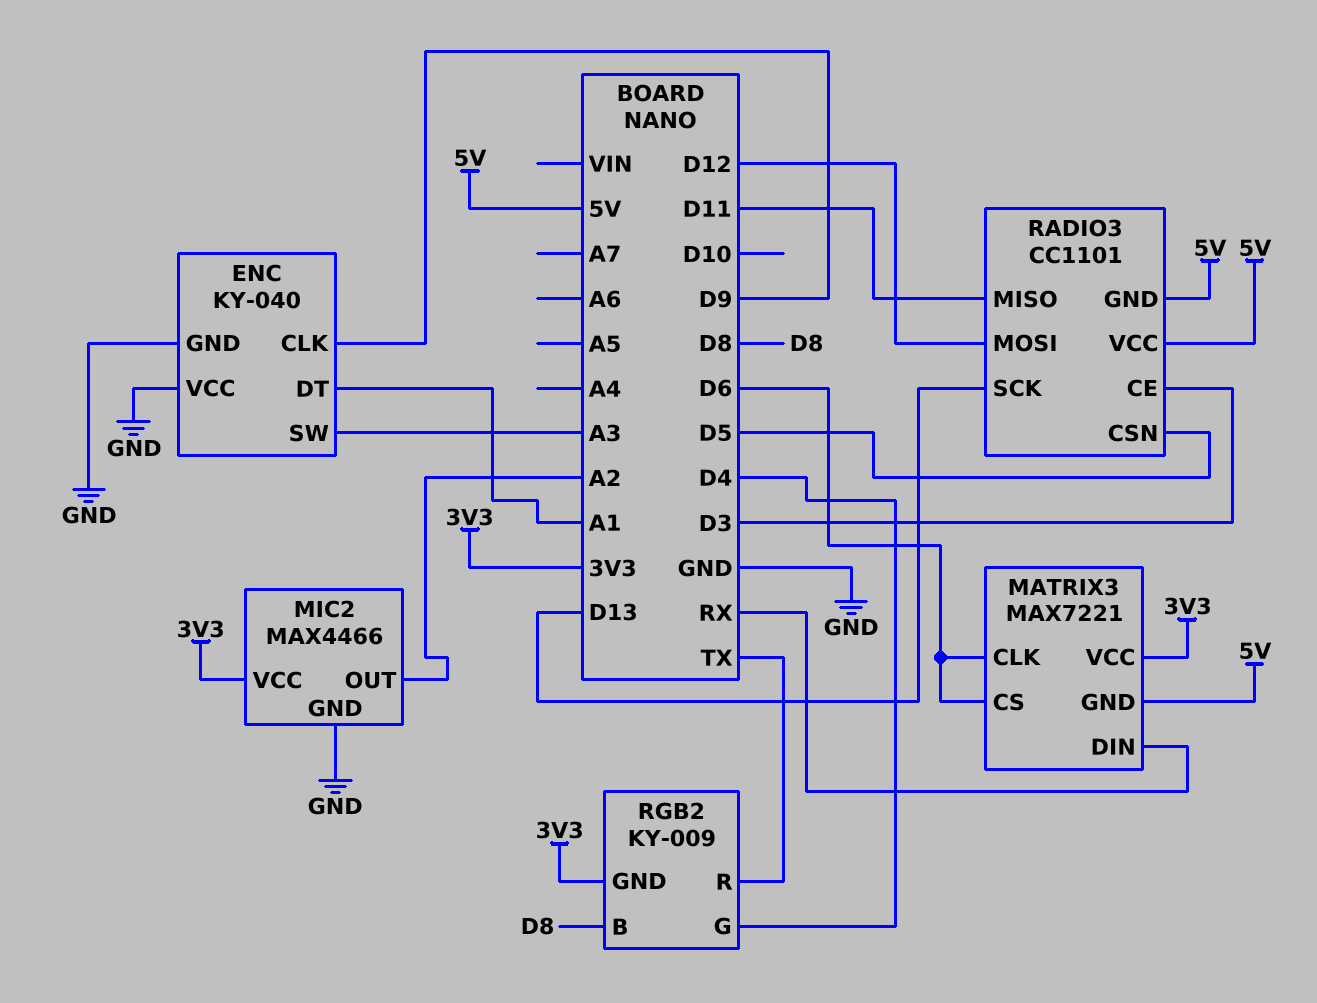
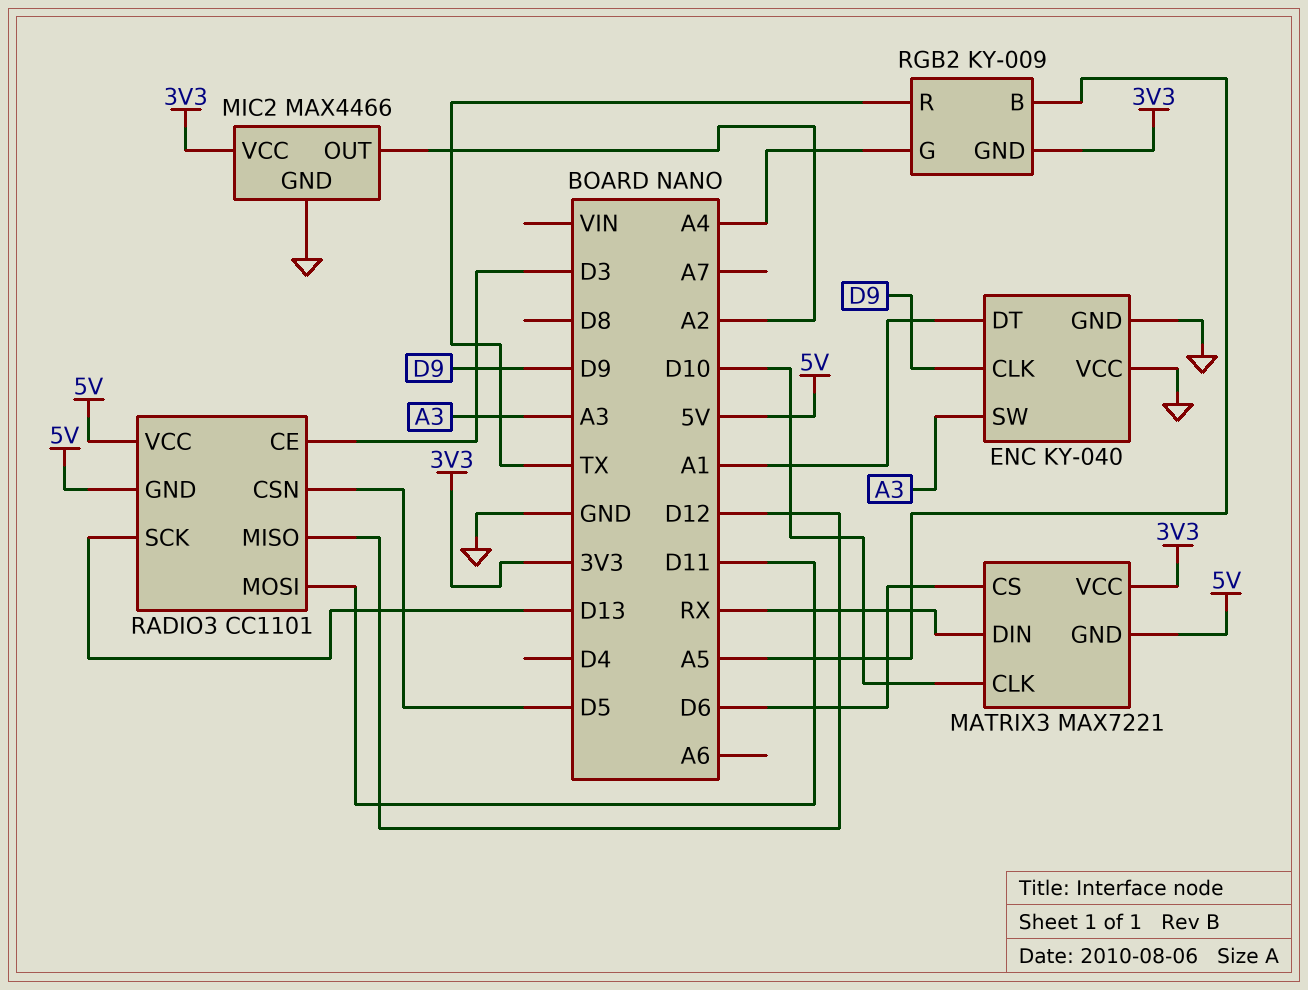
MATRIX3 pin CLK: D6 -> D10
RADIO3 pin MISO: D11 -> D12
RADIO3 pin MOSI: D12 -> D11
RGB2 pin B: D8 -> A5
RGB2 pin G: D4 -> A4

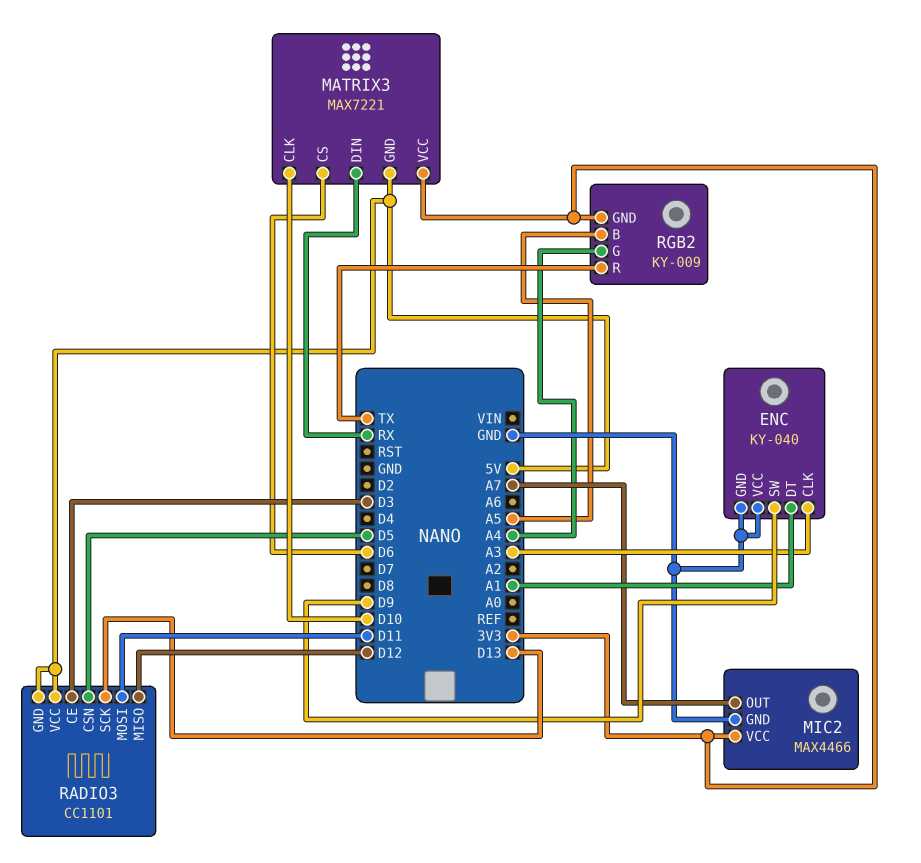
ENC pin CLK: D9 -> A3
ENC pin SW: A3 -> D9
MIC2 pin OUT: A2 -> A7

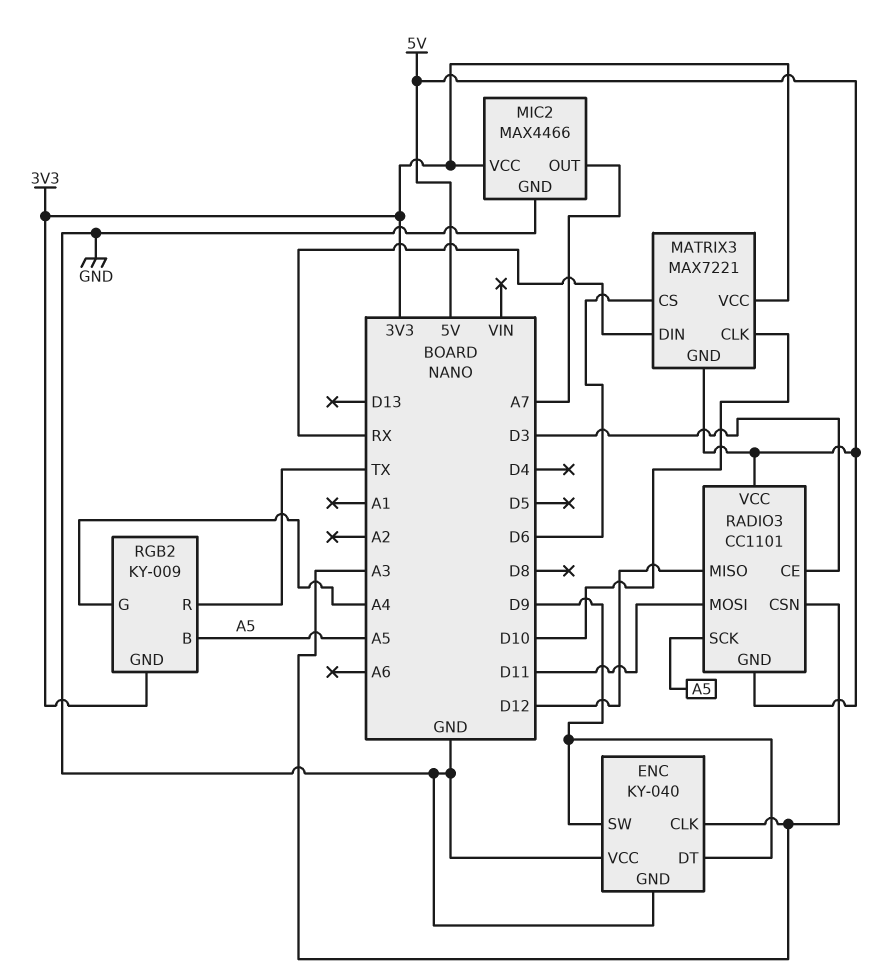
ENC pin DT: A1 -> D9
RADIO3 pin CSN: D5 -> A3
RADIO3 pin SCK: D13 -> A5

